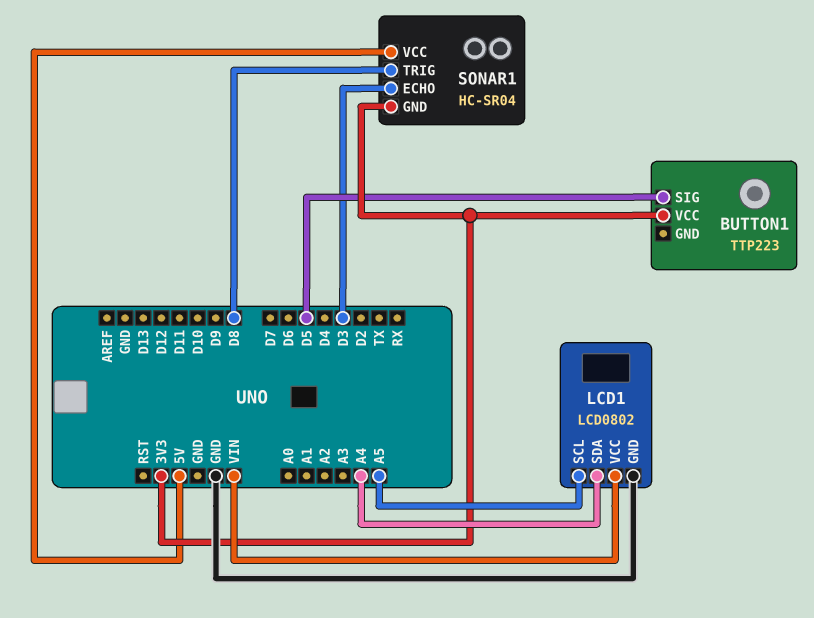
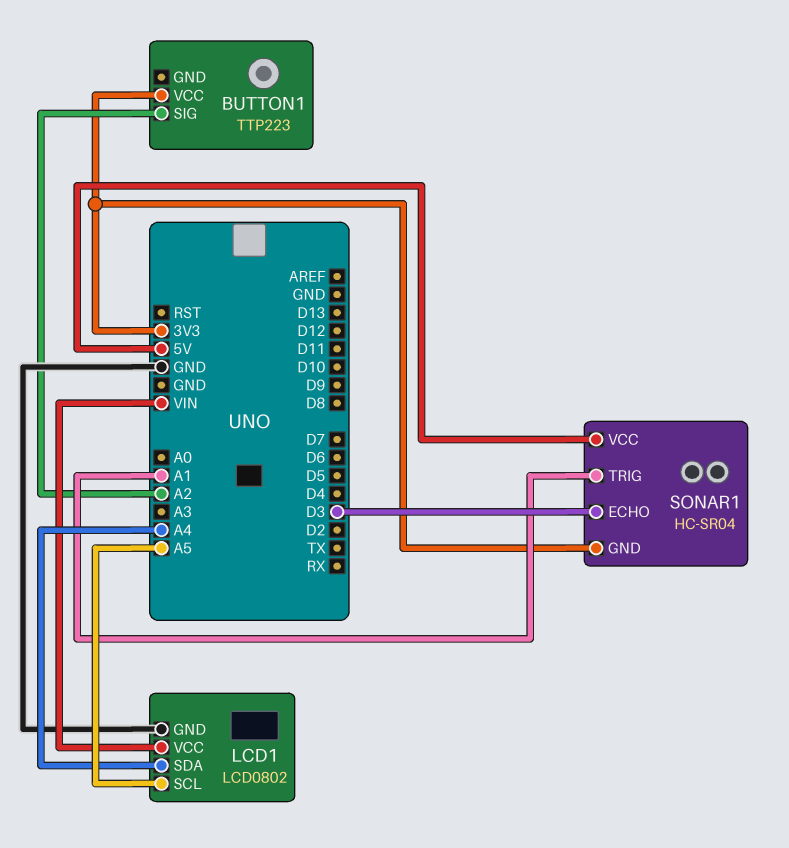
BUTTON1 pin SIG: D5 -> A2
SONAR1 pin TRIG: D8 -> A1

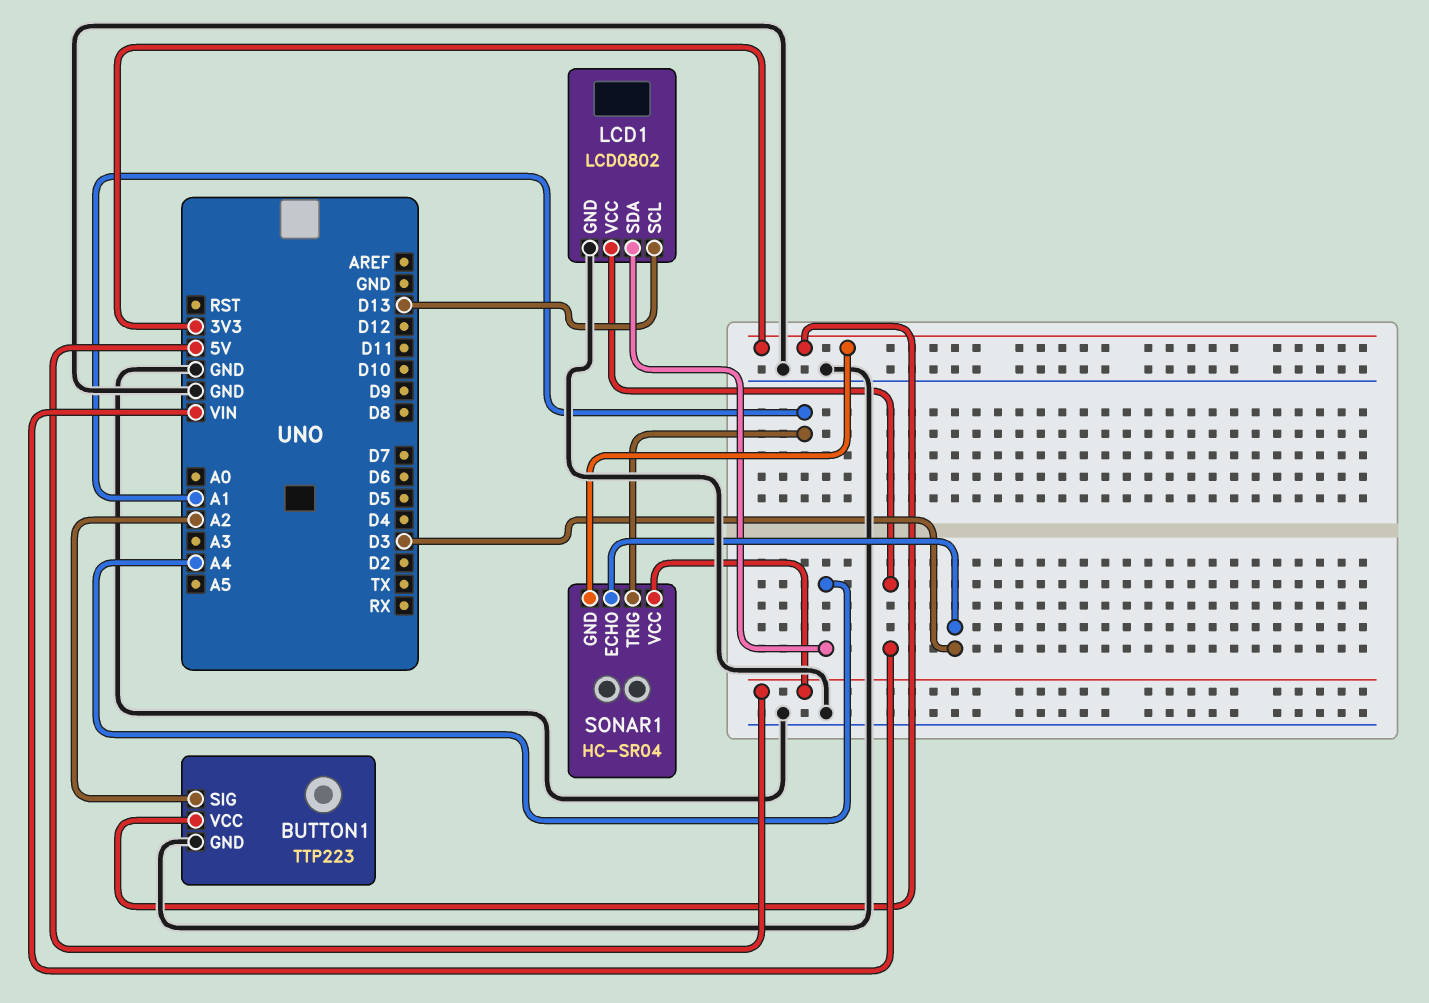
BUTTON1 pin GND: none -> GND
LCD1 pin SCL: A5 -> D13

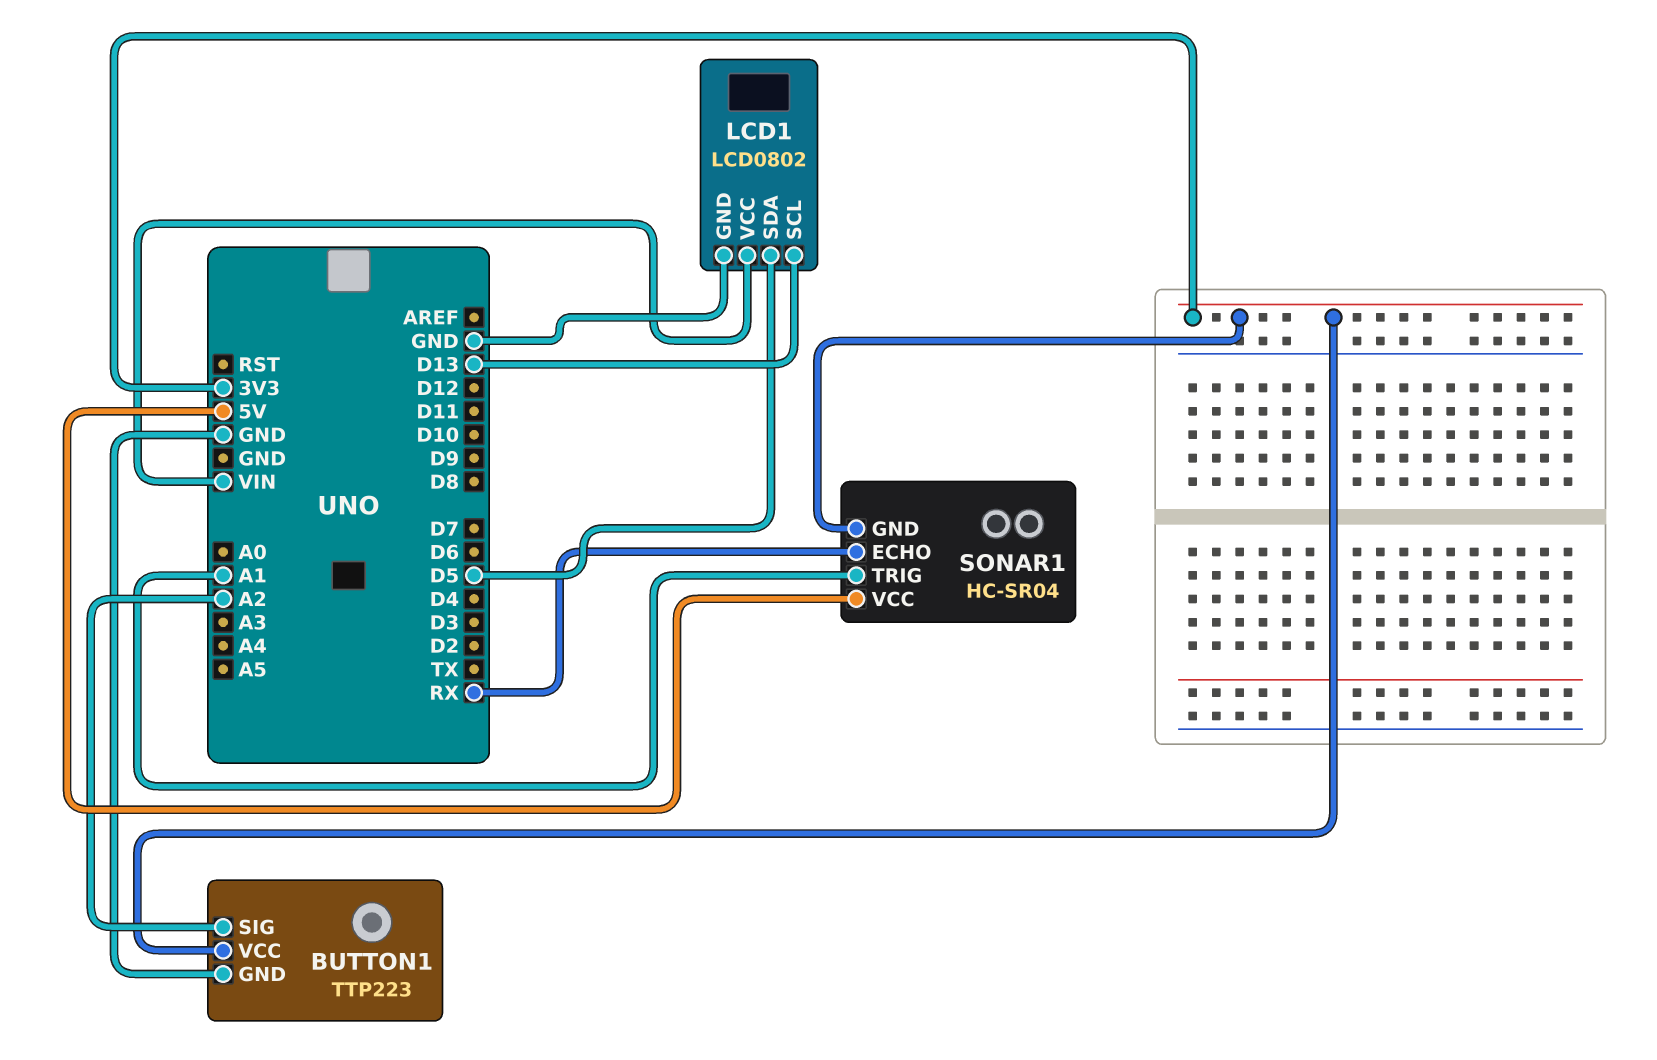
LCD1 pin SDA: A4 -> D5
SONAR1 pin ECHO: D3 -> RX

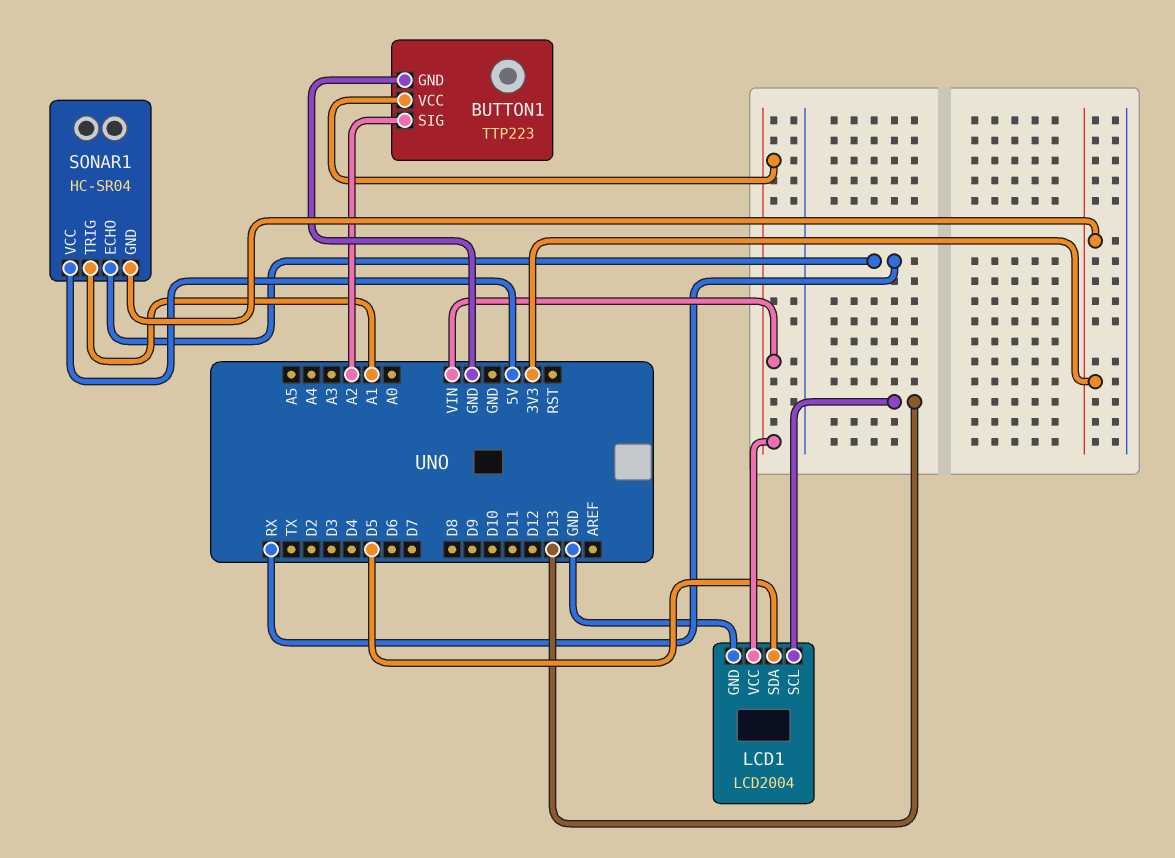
BUTTON1 pin VCC: 3V3 -> VIN
LCD1: LCD0802 -> LCD2004

